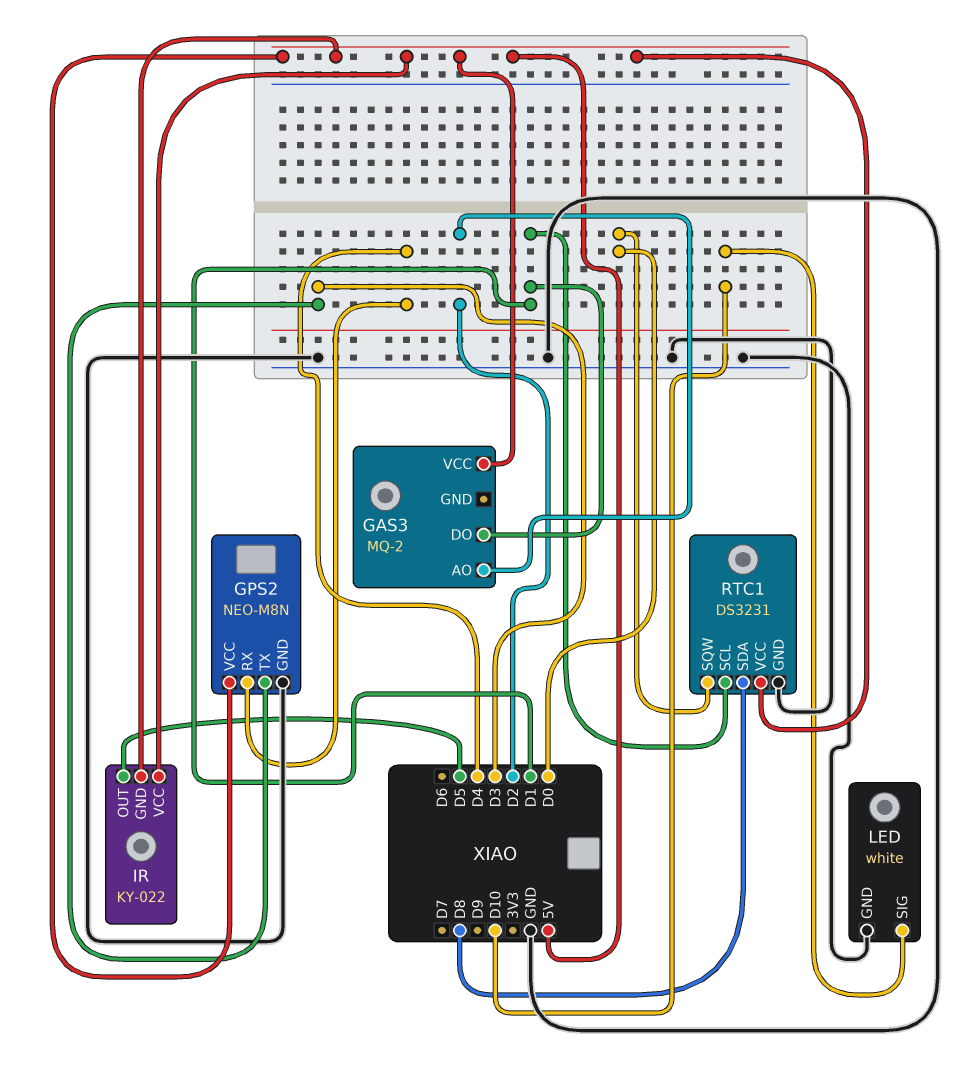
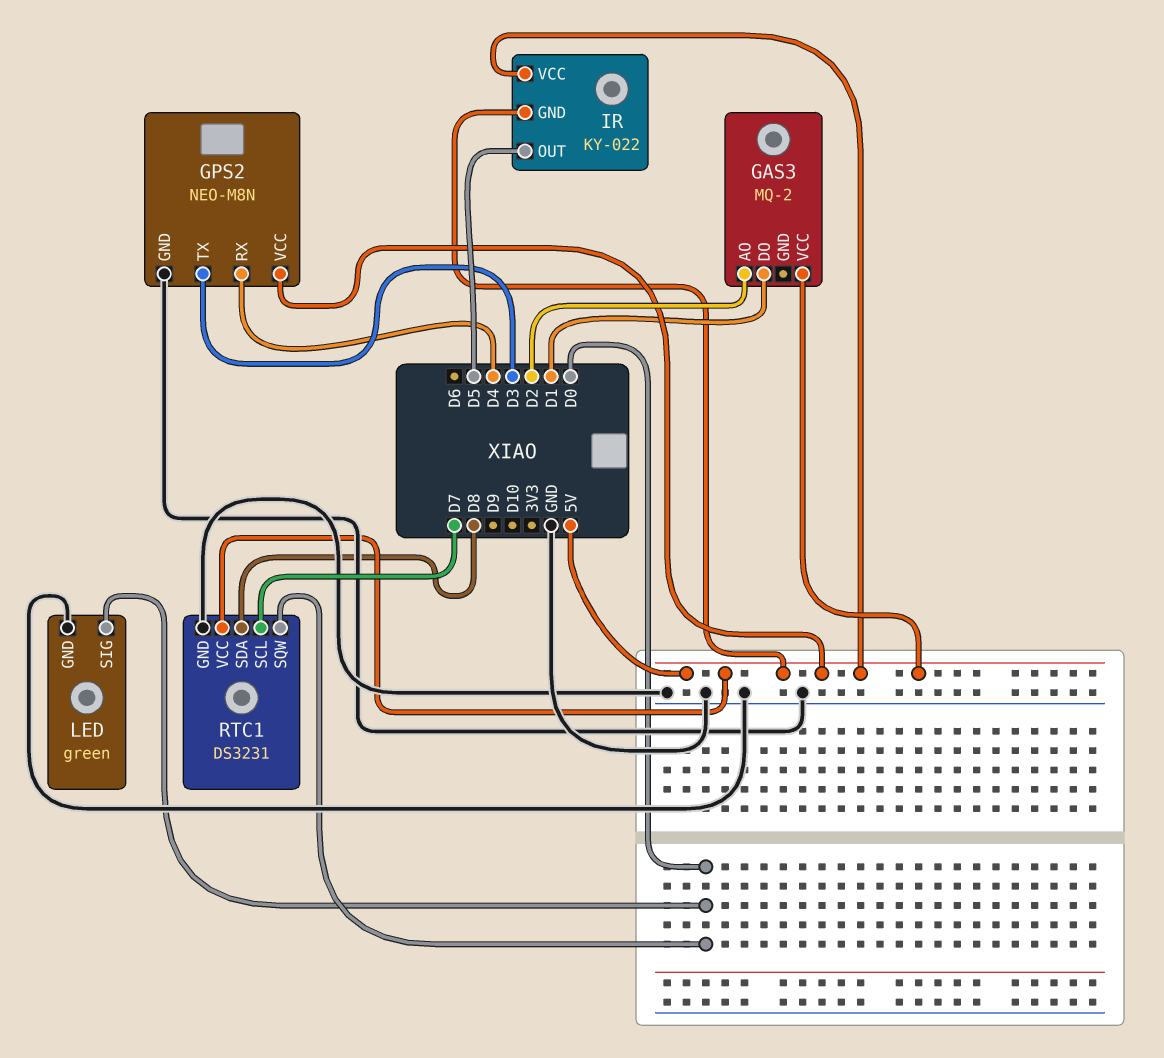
LED: white -> green
LED pin SIG: D10 -> D0
RTC1 pin SCL: D1 -> D7

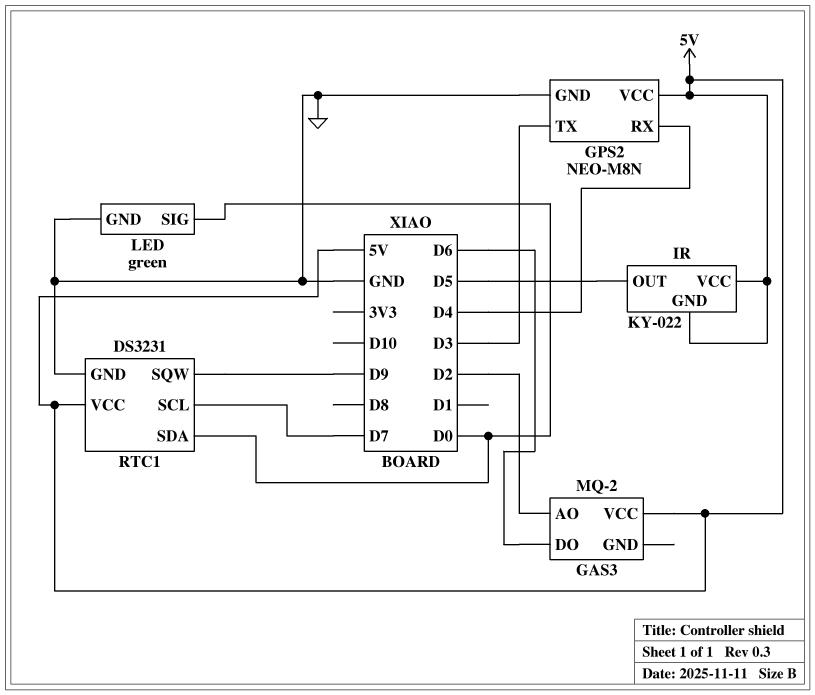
GAS3 pin DO: D1 -> D6
RTC1 pin SDA: D8 -> D0
RTC1 pin SQW: D0 -> D9

